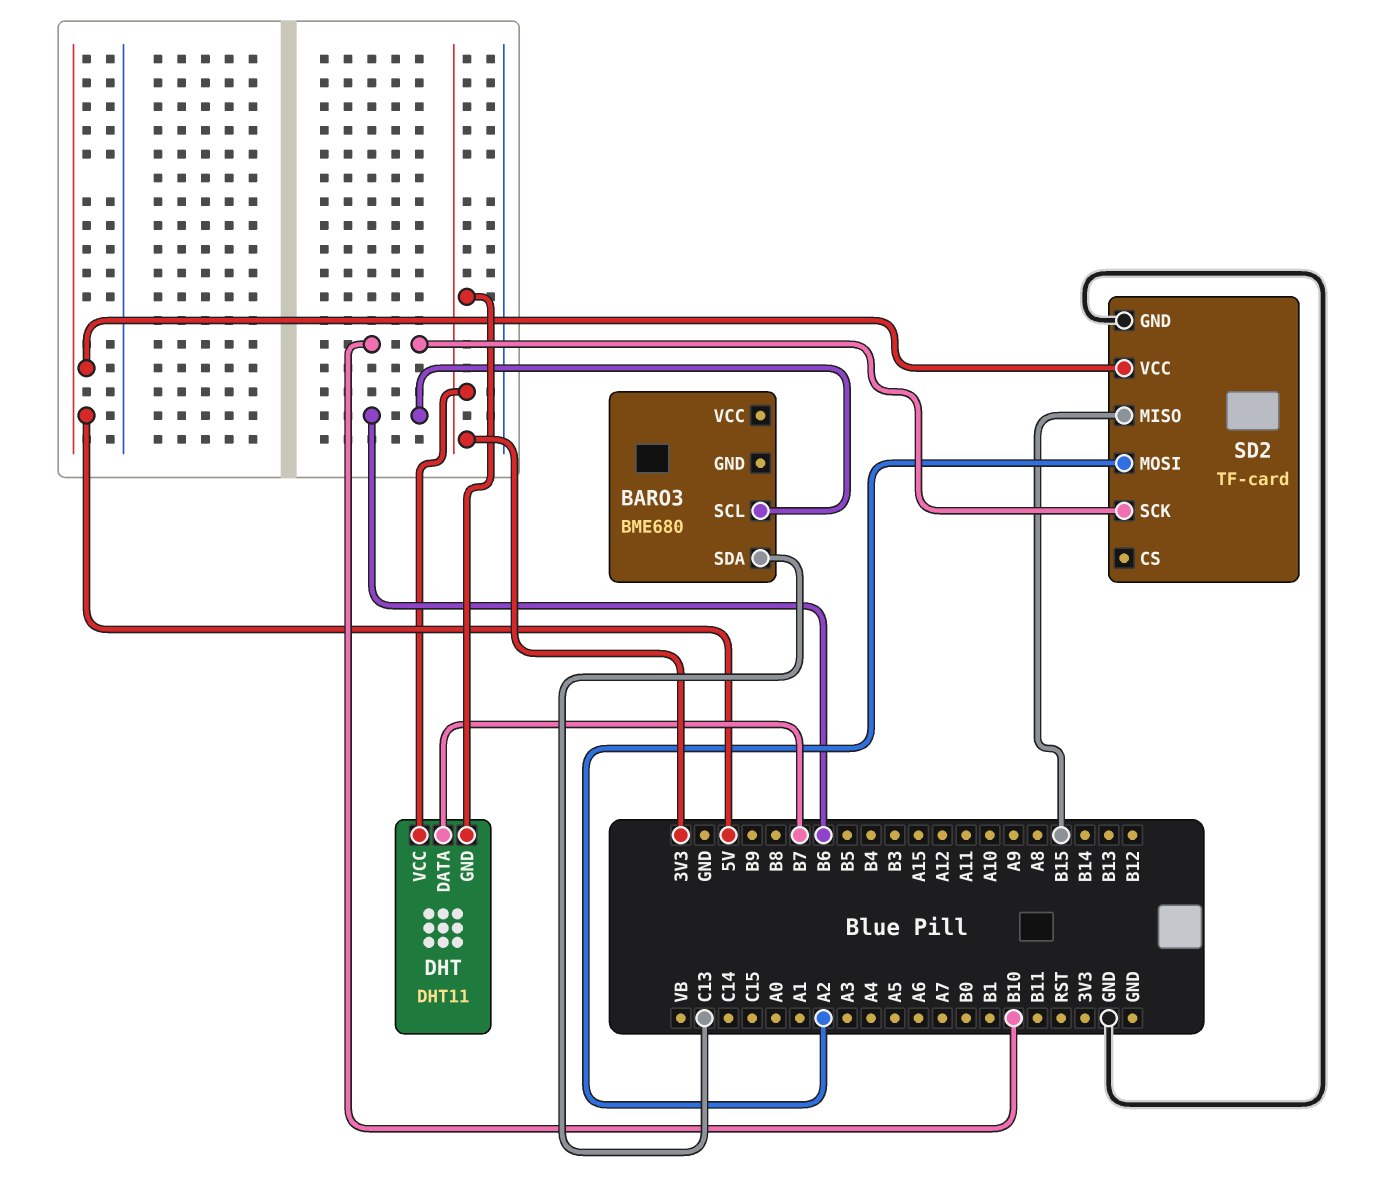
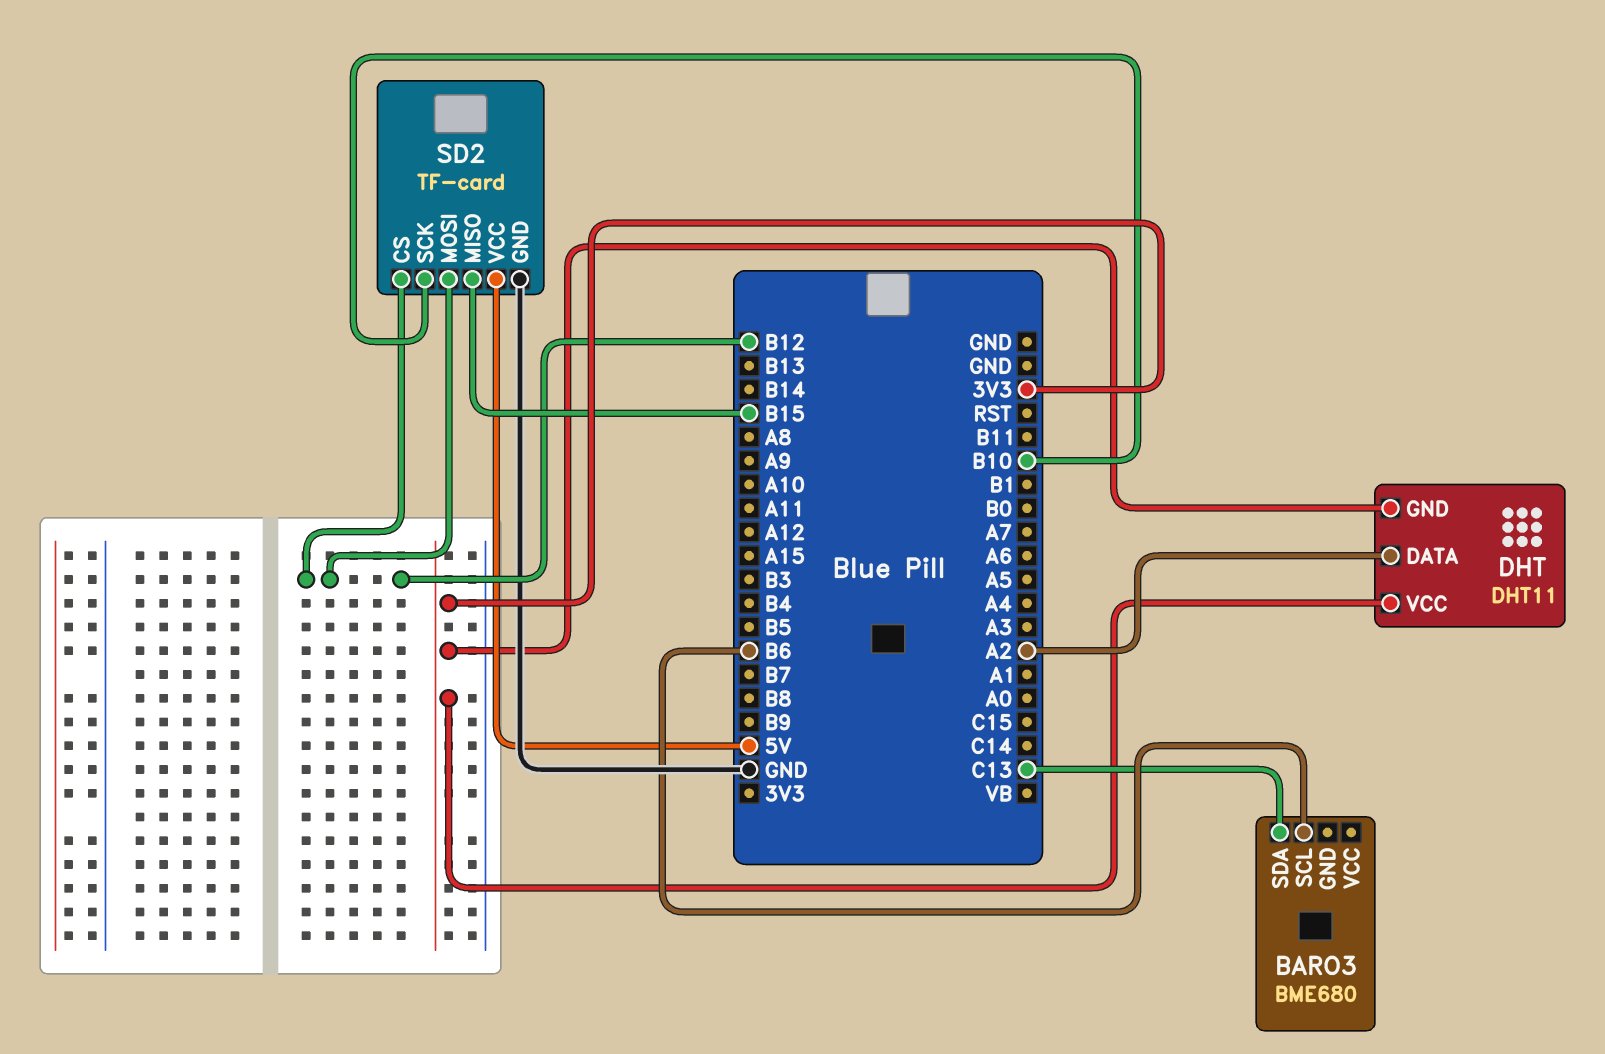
DHT pin DATA: B7 -> A2
SD2 pin CS: none -> B12
SD2 pin MOSI: A2 -> B12

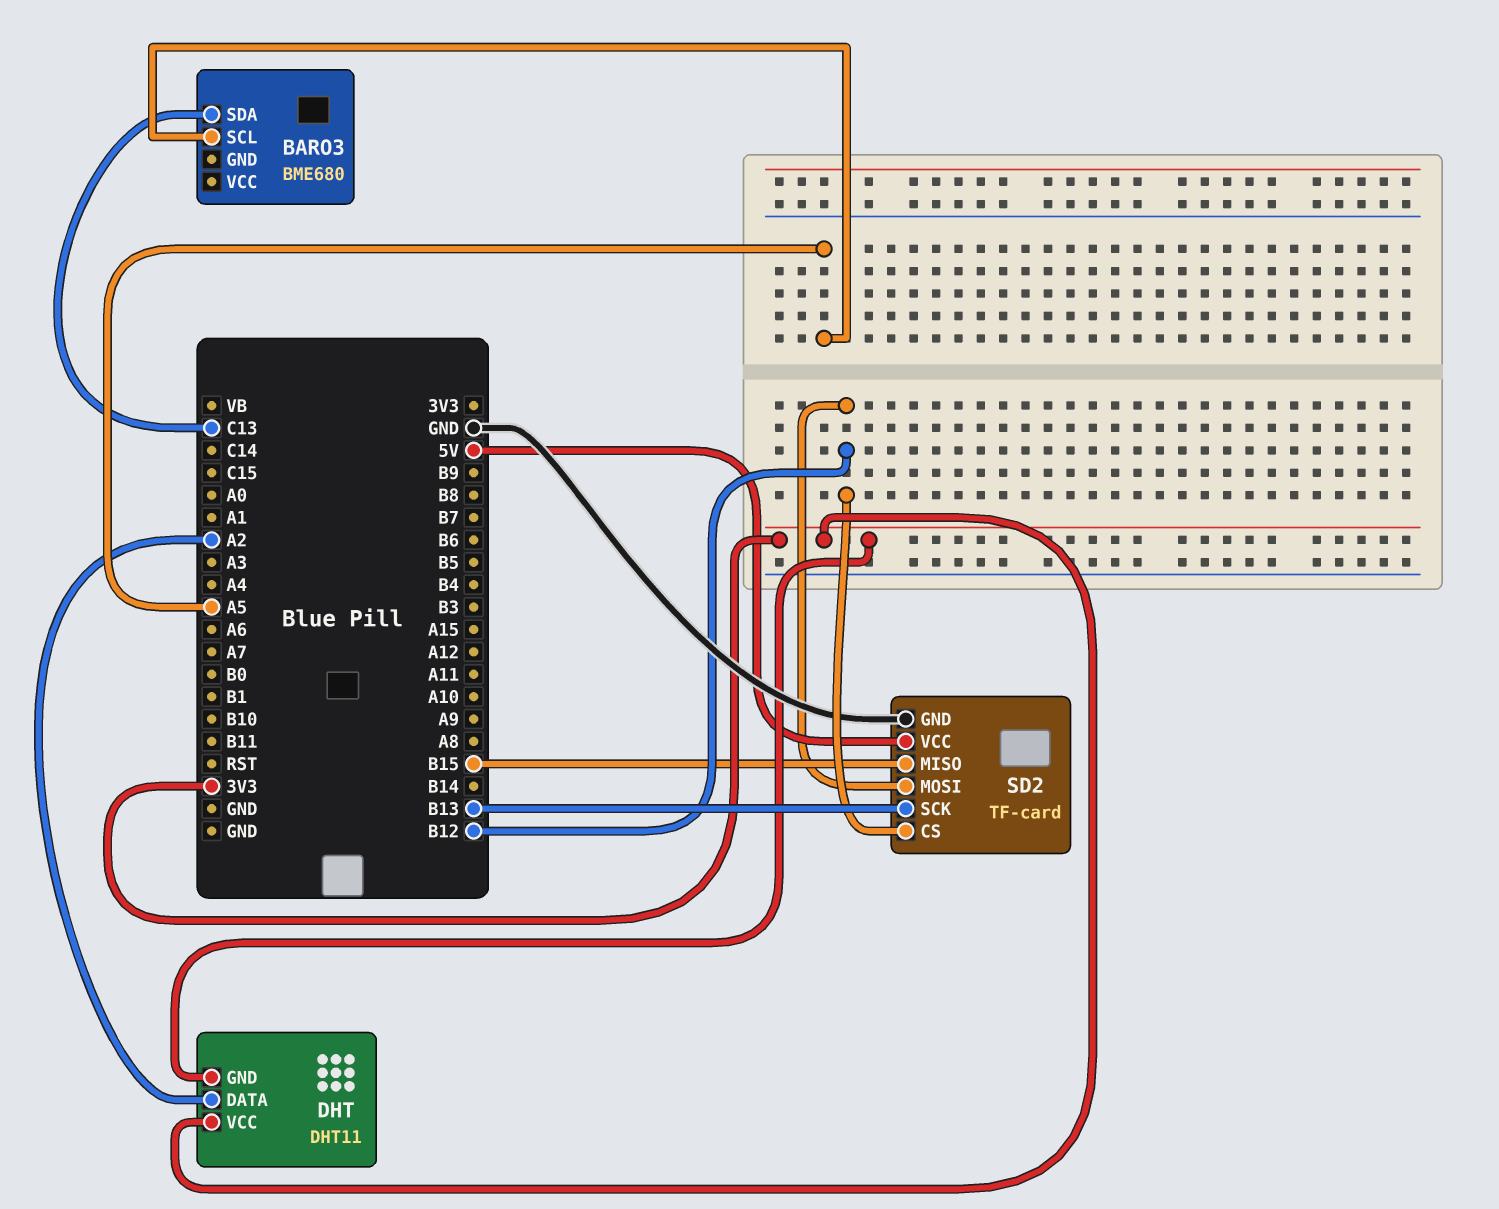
BARO3 pin SCL: B6 -> A5
SD2 pin SCK: B10 -> B13

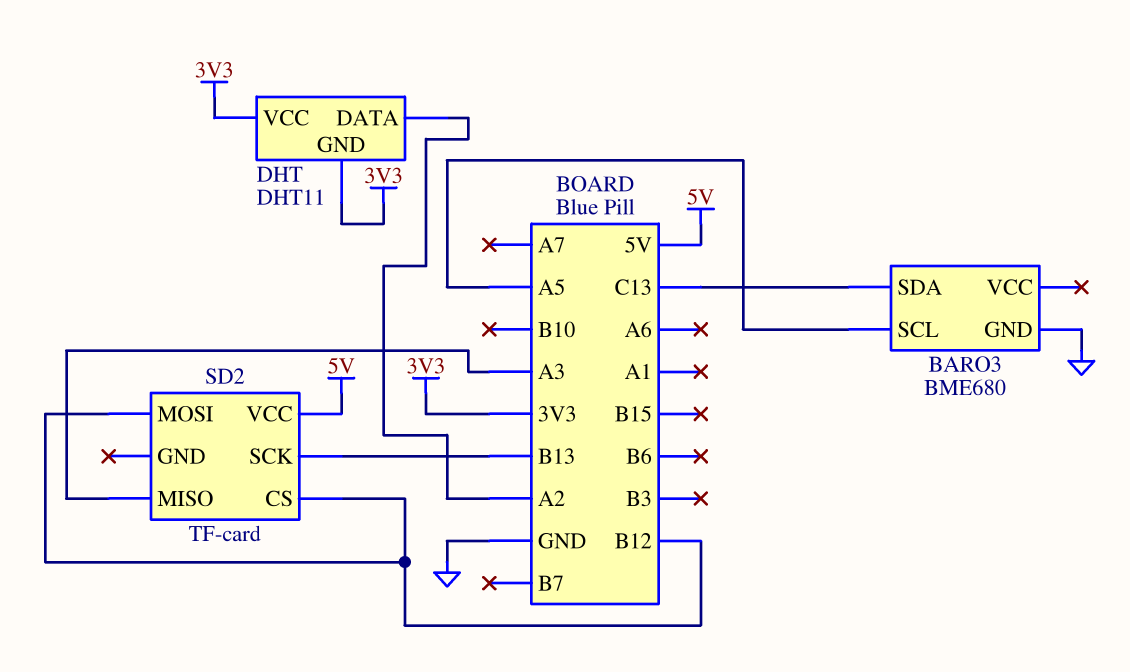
BARO3 pin GND: none -> GND
SD2 pin GND: GND -> none
SD2 pin MISO: B15 -> A3

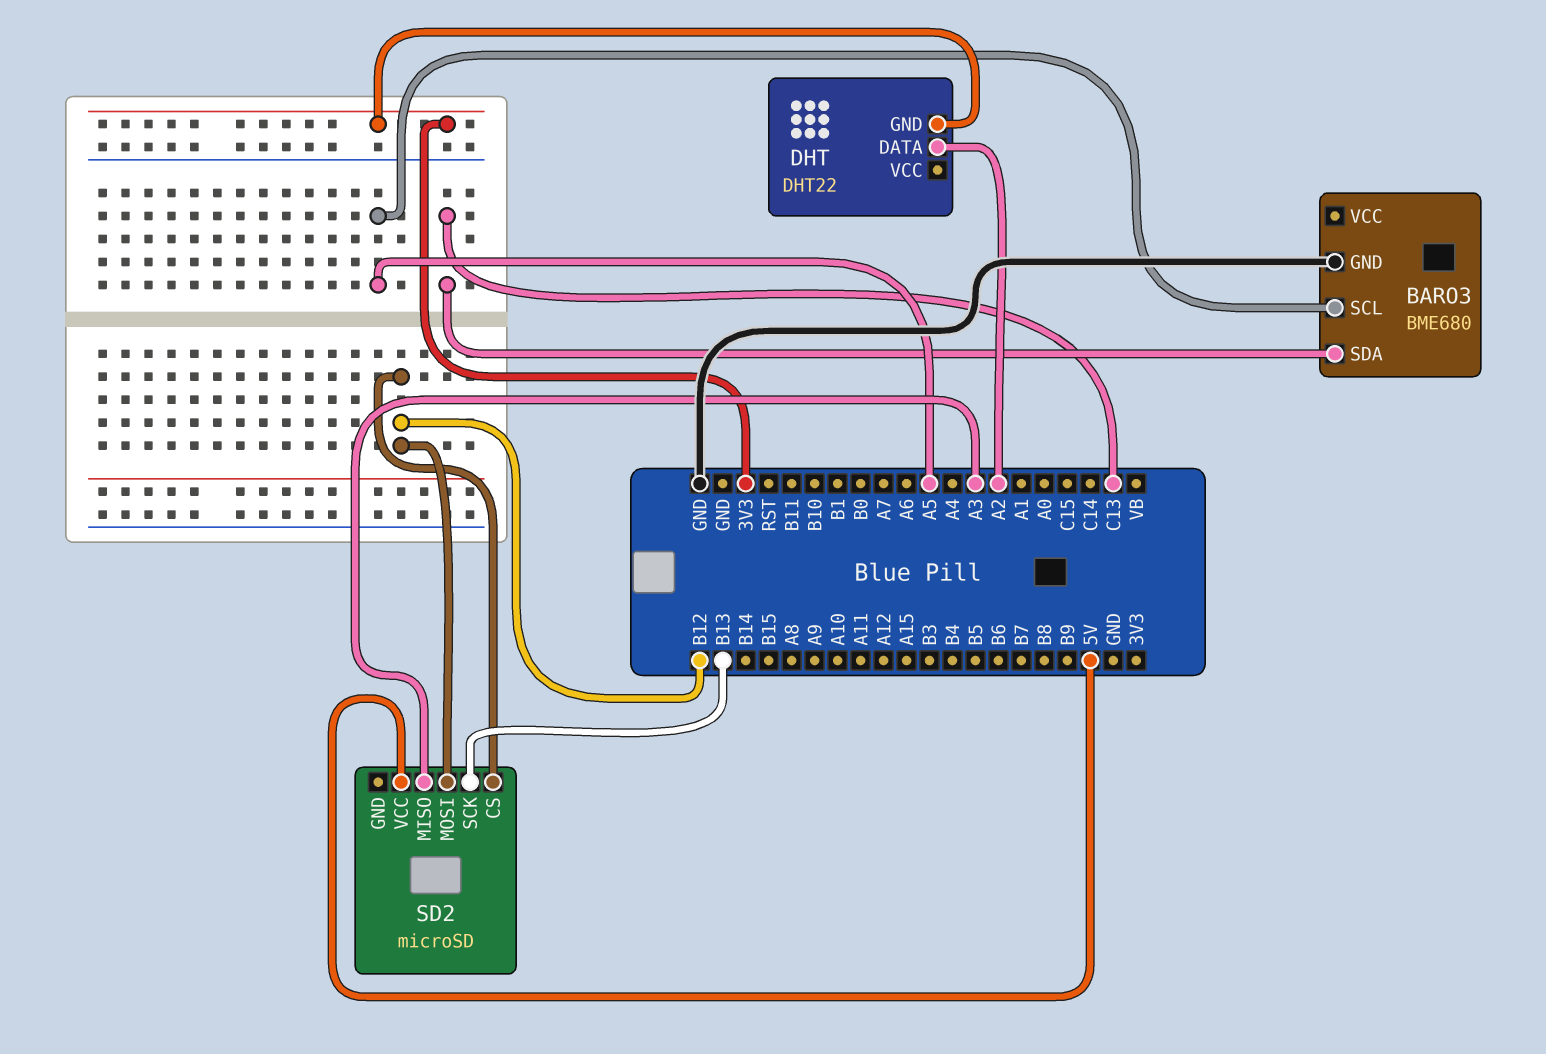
DHT: DHT11 -> DHT22
DHT pin VCC: 3V3 -> none
SD2: TF-card -> microSD

